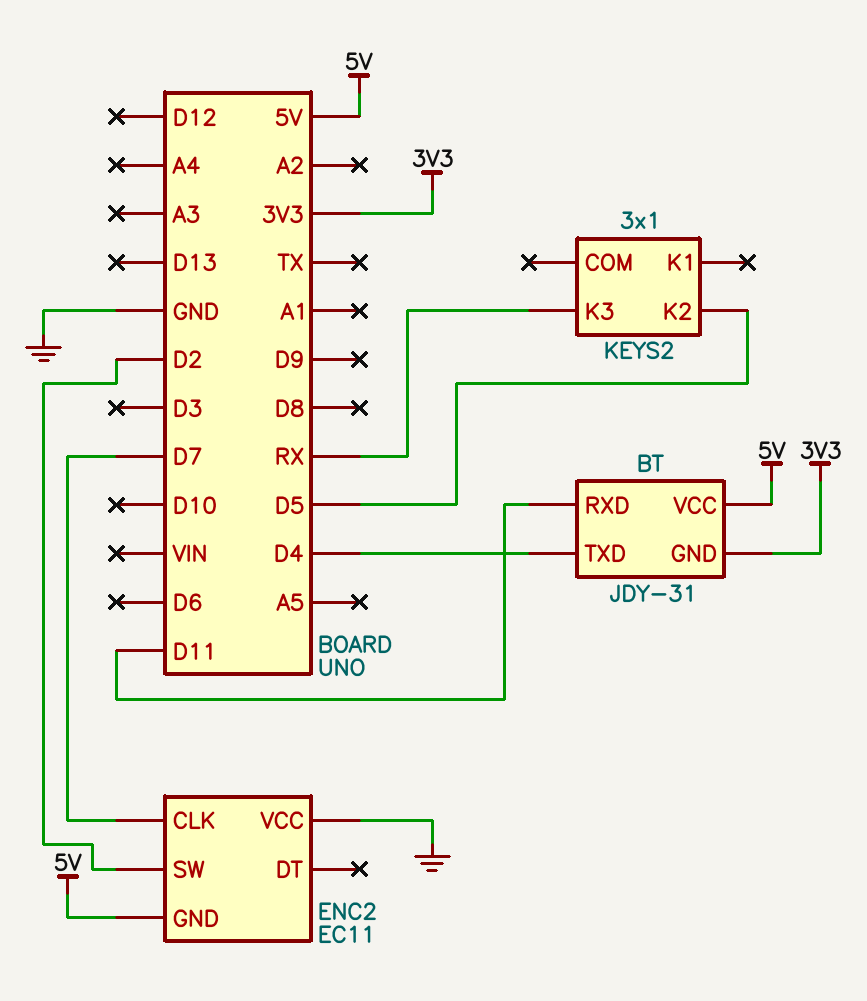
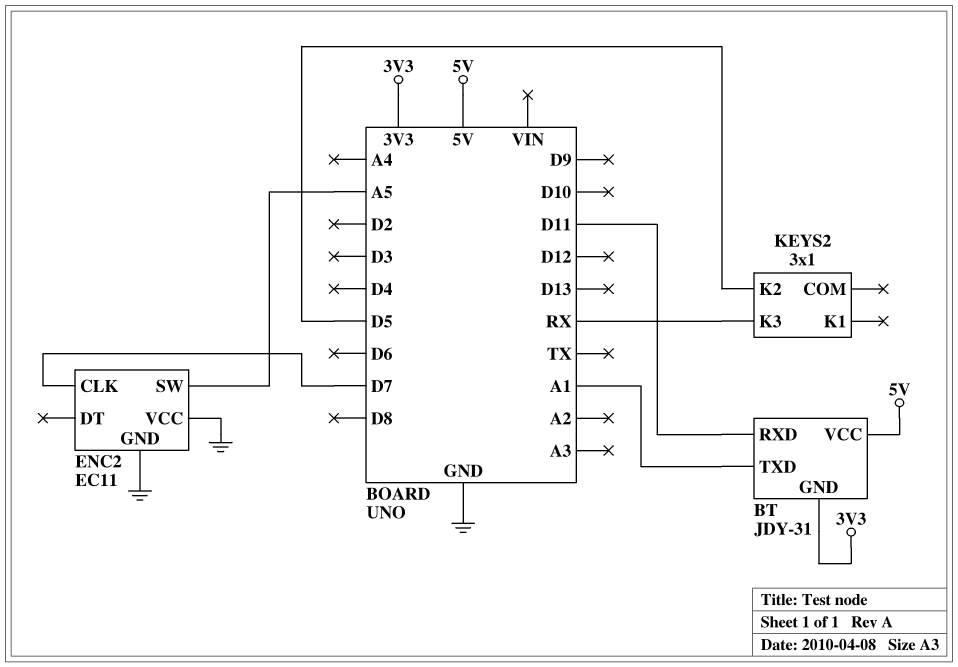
BT pin TXD: D4 -> A1
ENC2 pin GND: 5V -> GND
ENC2 pin SW: D2 -> A5

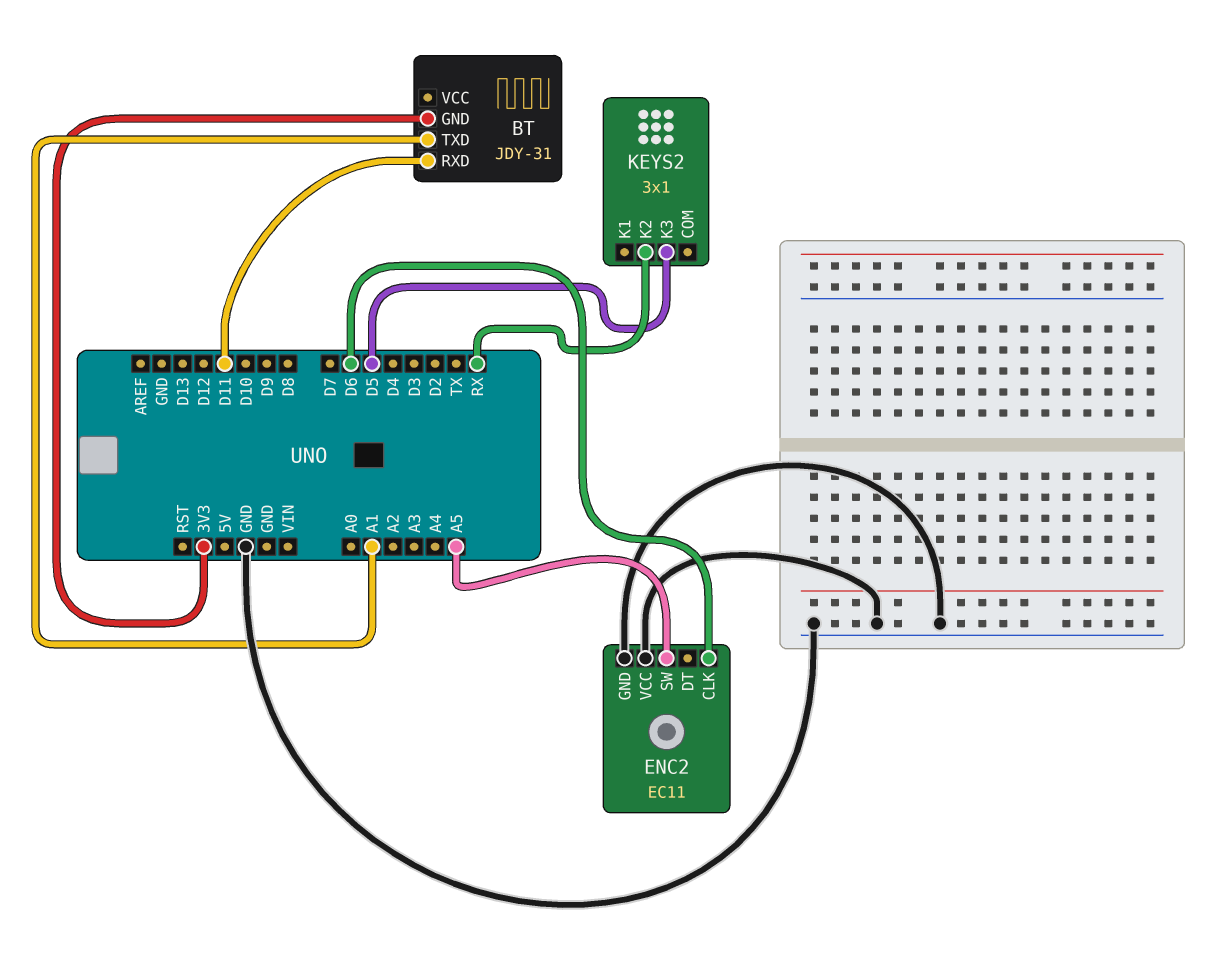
BT pin VCC: 5V -> none
ENC2 pin CLK: D7 -> D6
KEYS2 pin K2: D5 -> RX
KEYS2 pin K3: RX -> D5

